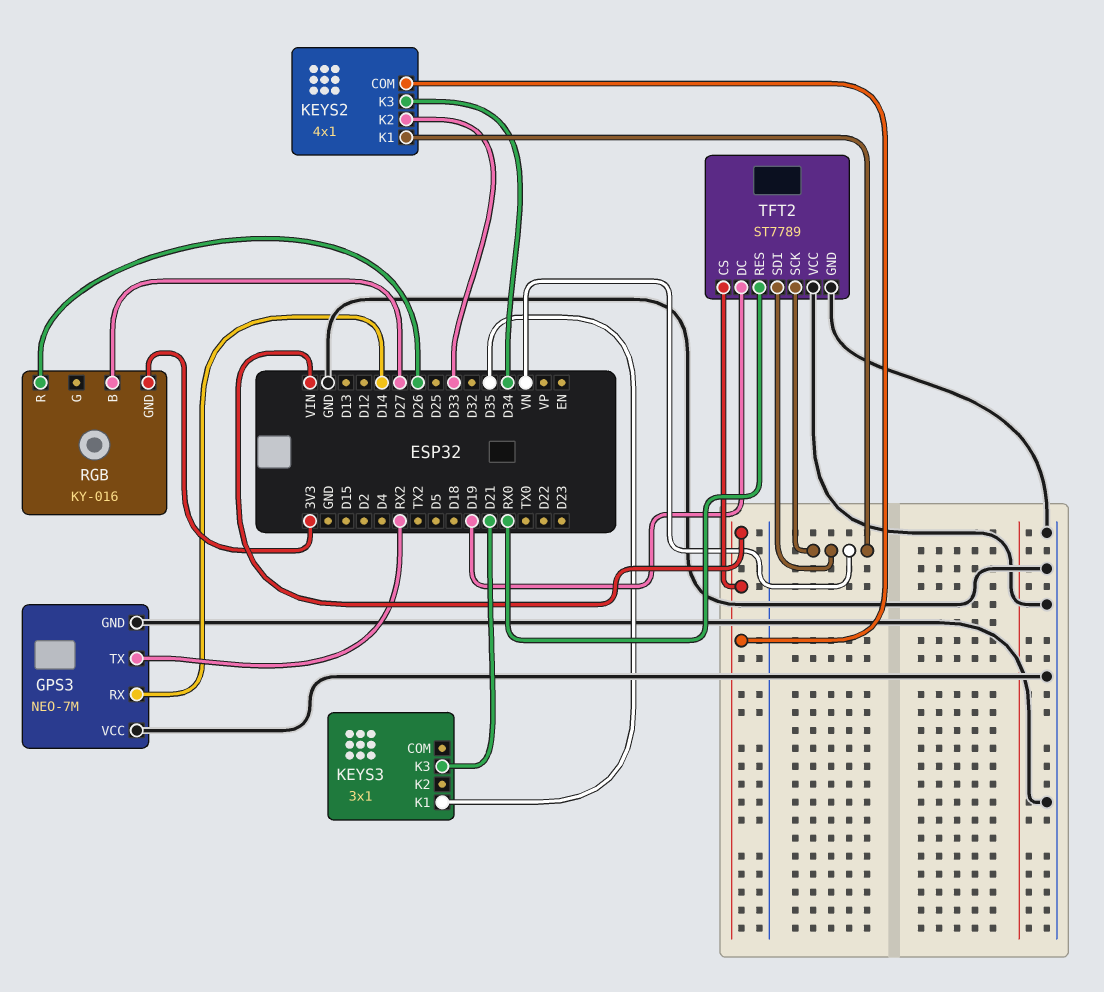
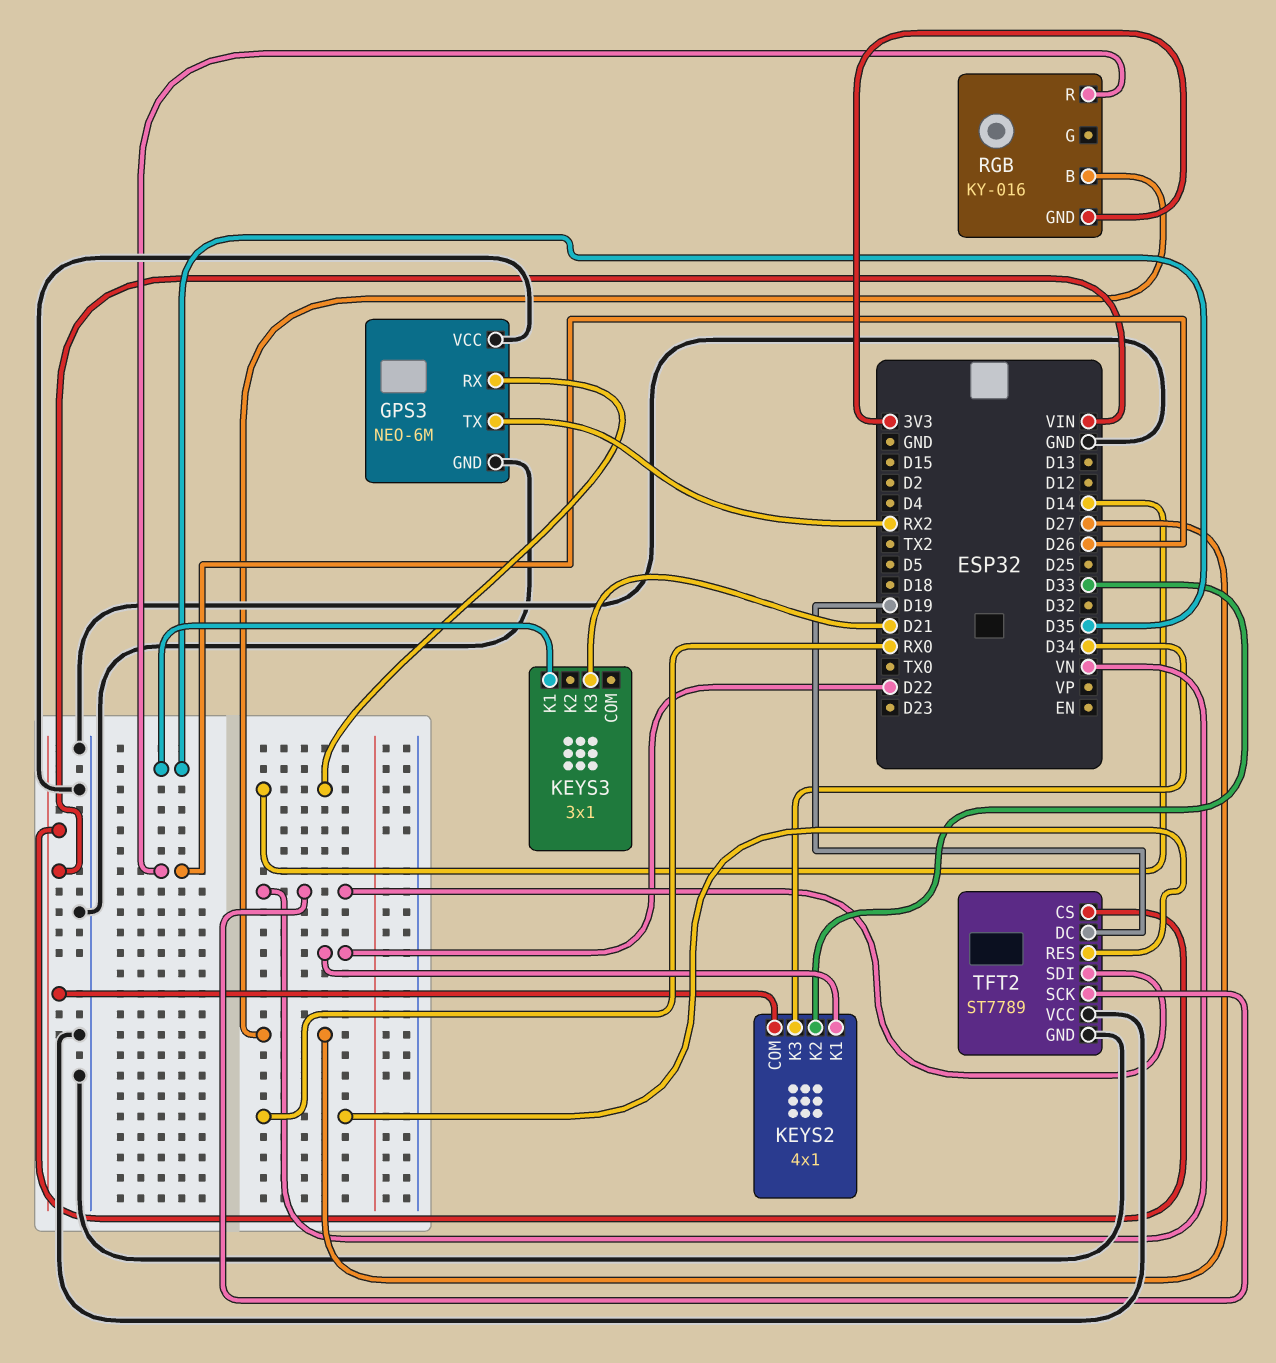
GPS3: NEO-7M -> NEO-6M
KEYS2 pin K1: VN -> D22

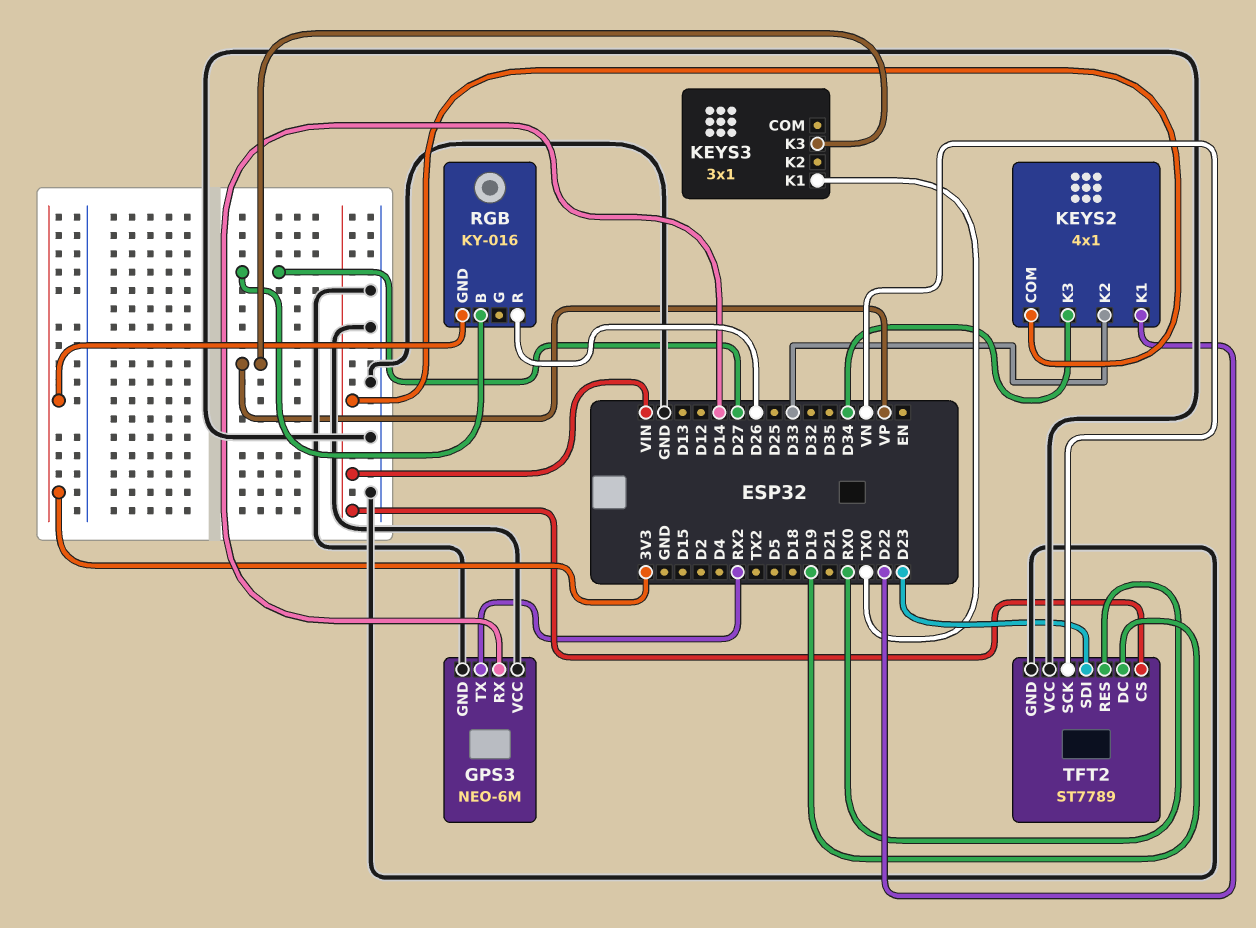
KEYS3 pin K1: D35 -> TX0
KEYS3 pin K3: D21 -> VP
TFT2 pin SDI: VN -> D23

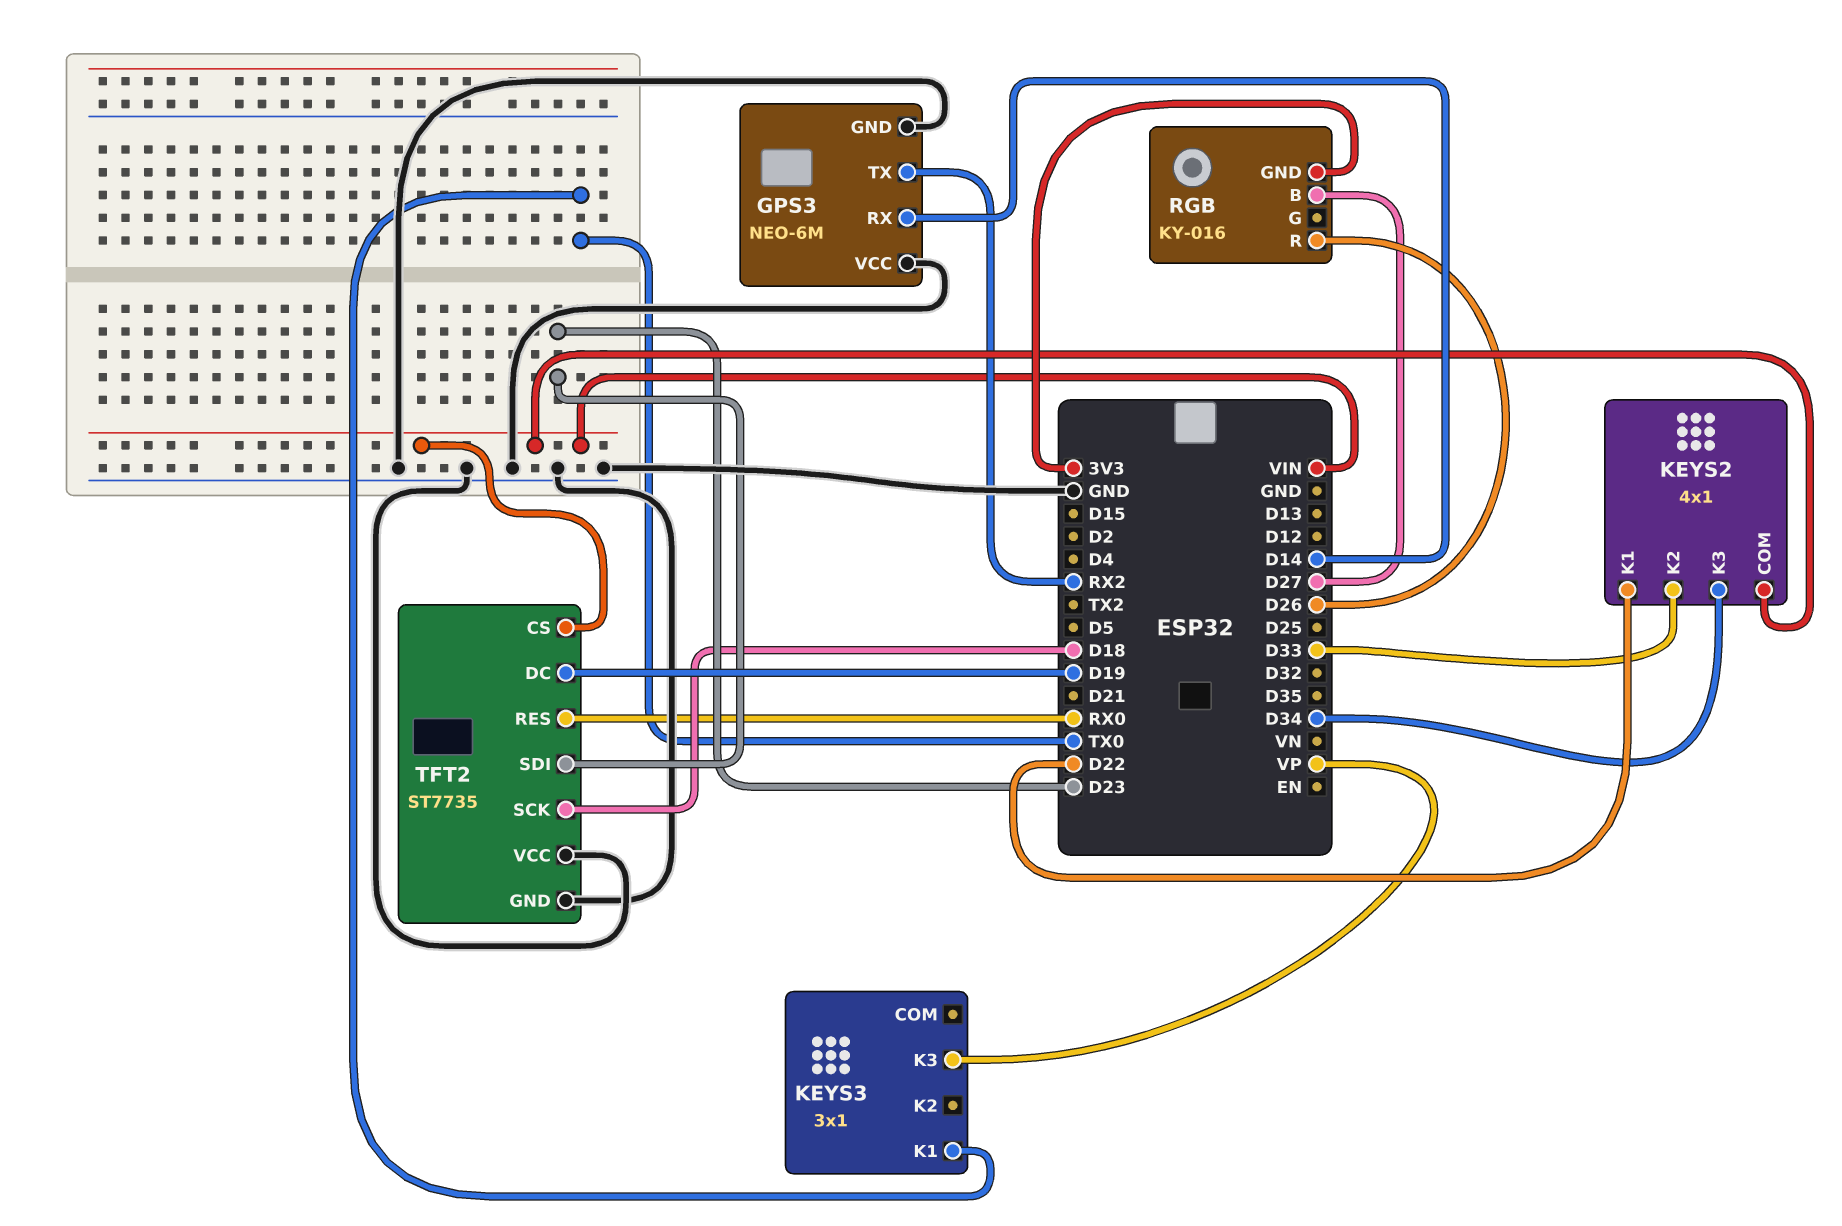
TFT2: ST7789 -> ST7735
TFT2 pin SCK: VN -> D18

